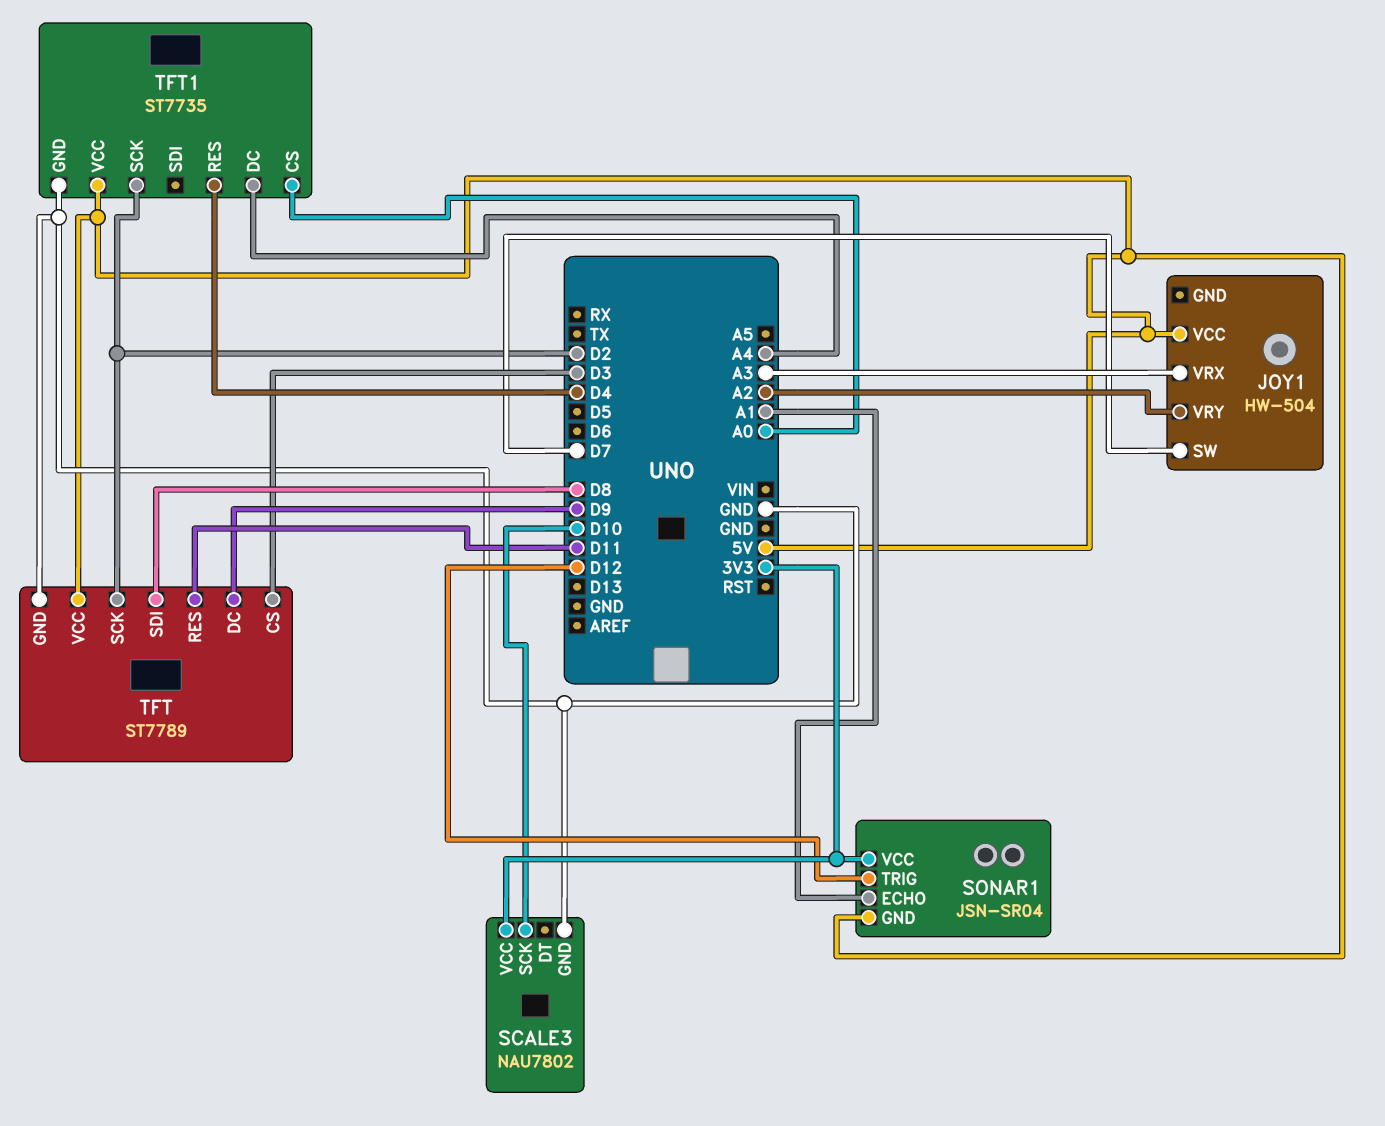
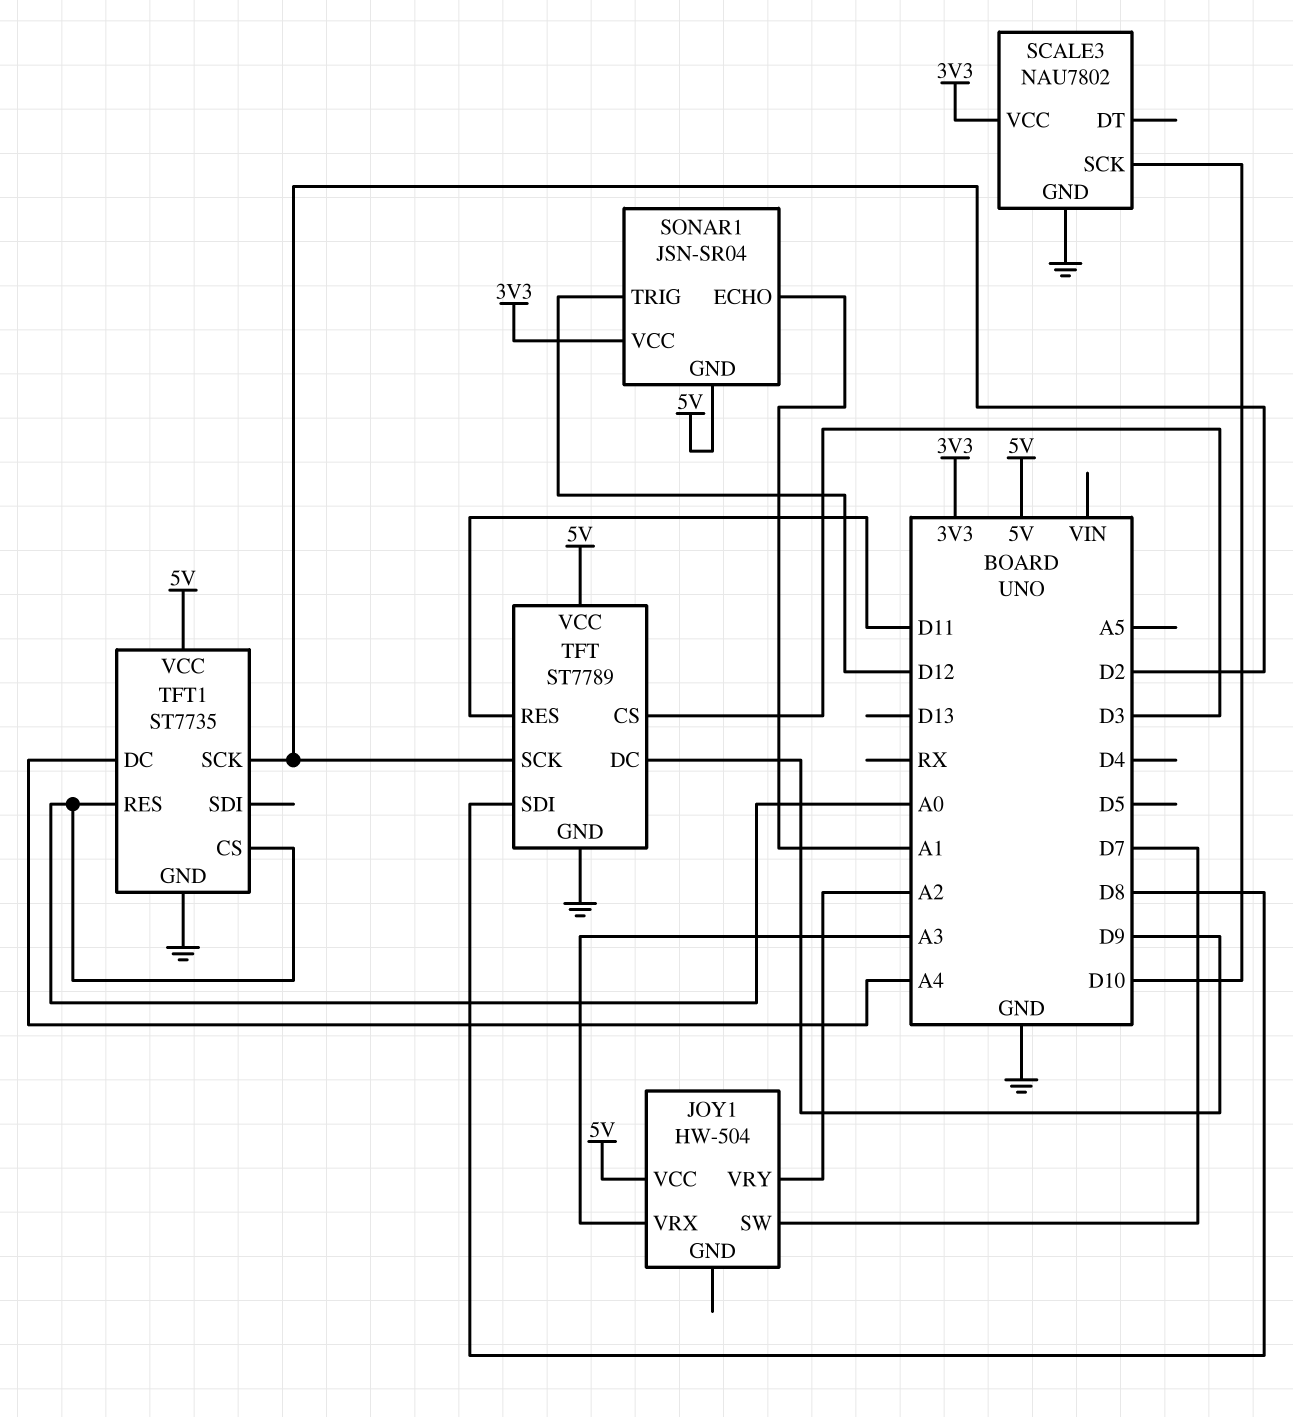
TFT1 pin RES: D4 -> A0

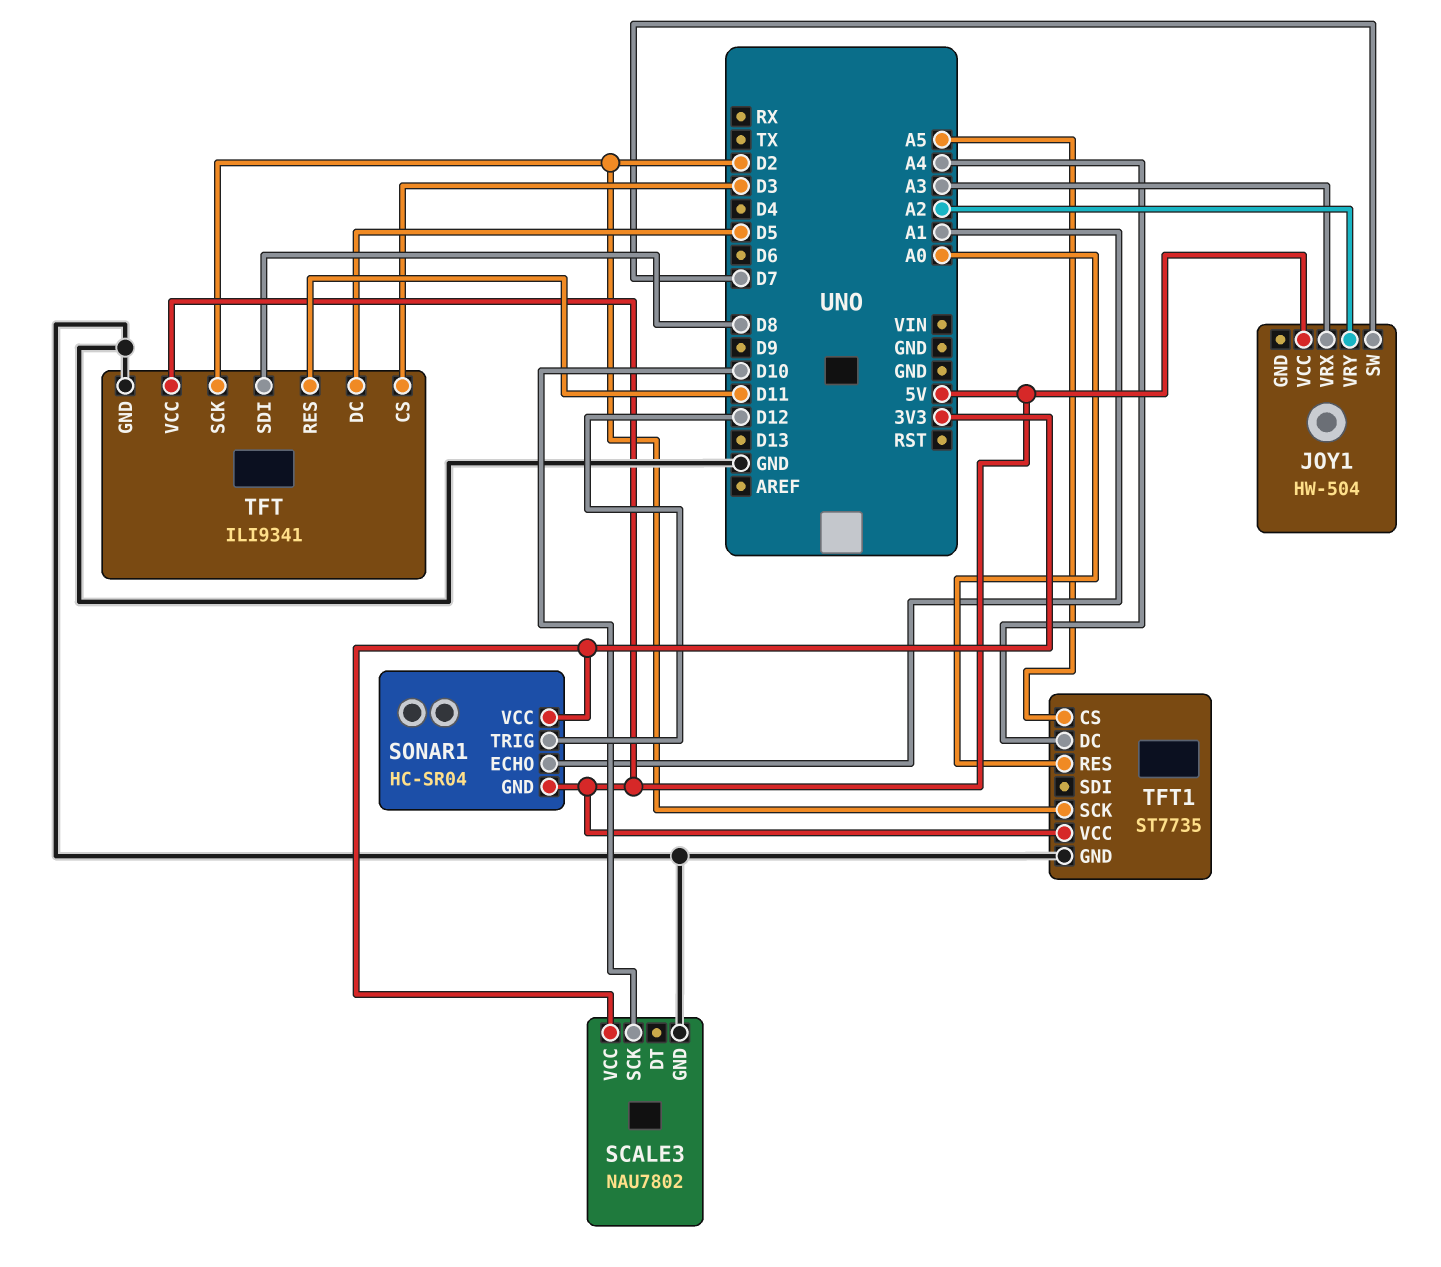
SONAR1: JSN-SR04 -> HC-SR04
TFT: ST7789 -> ILI9341
TFT pin DC: D9 -> D5
TFT1 pin CS: A0 -> A5

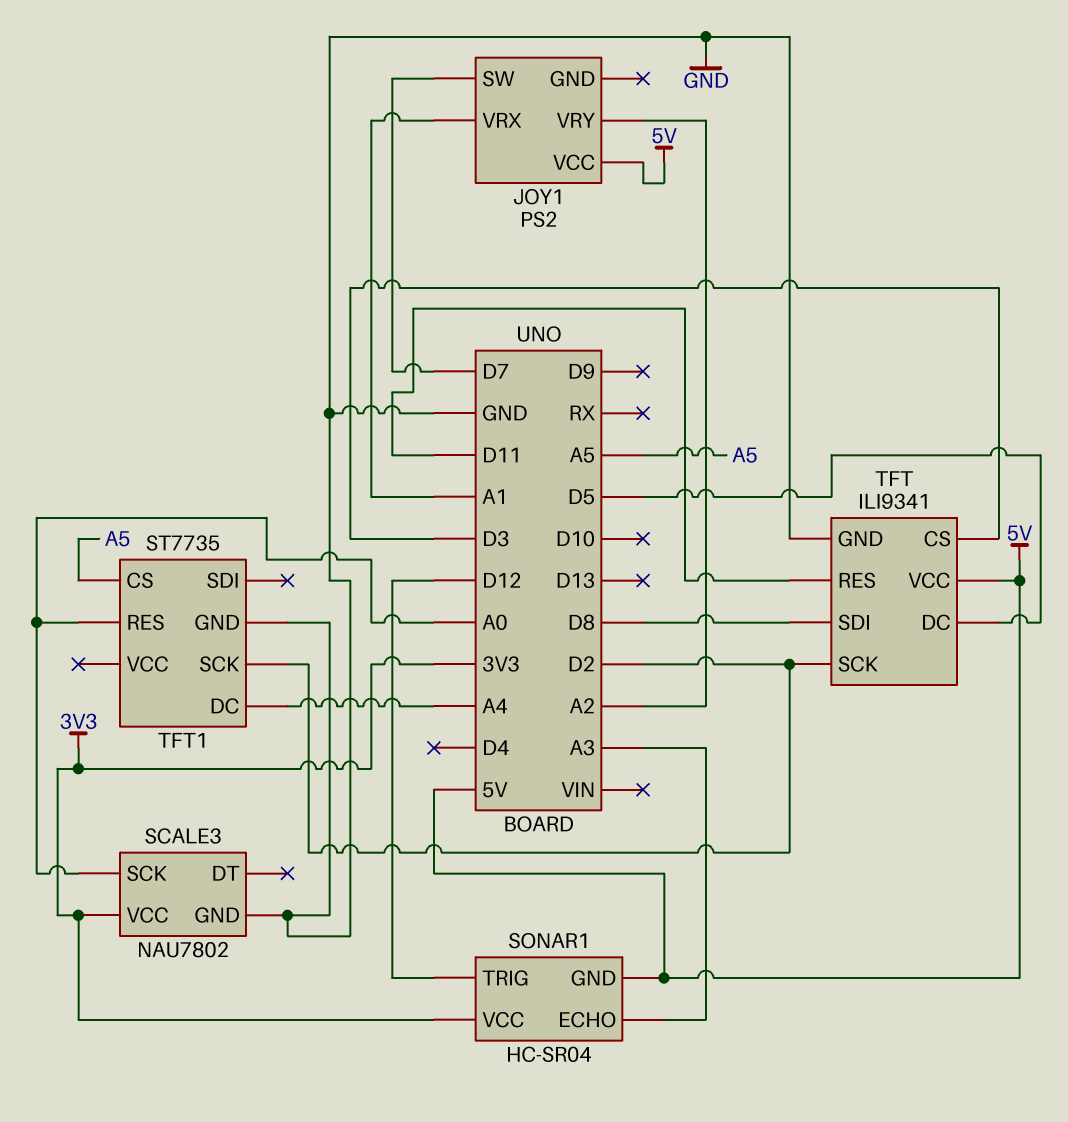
JOY1: HW-504 -> PS2
JOY1 pin VRX: A3 -> A1
SCALE3 pin SCK: D10 -> A0
SONAR1 pin ECHO: A1 -> A3
TFT1 pin VCC: 5V -> none

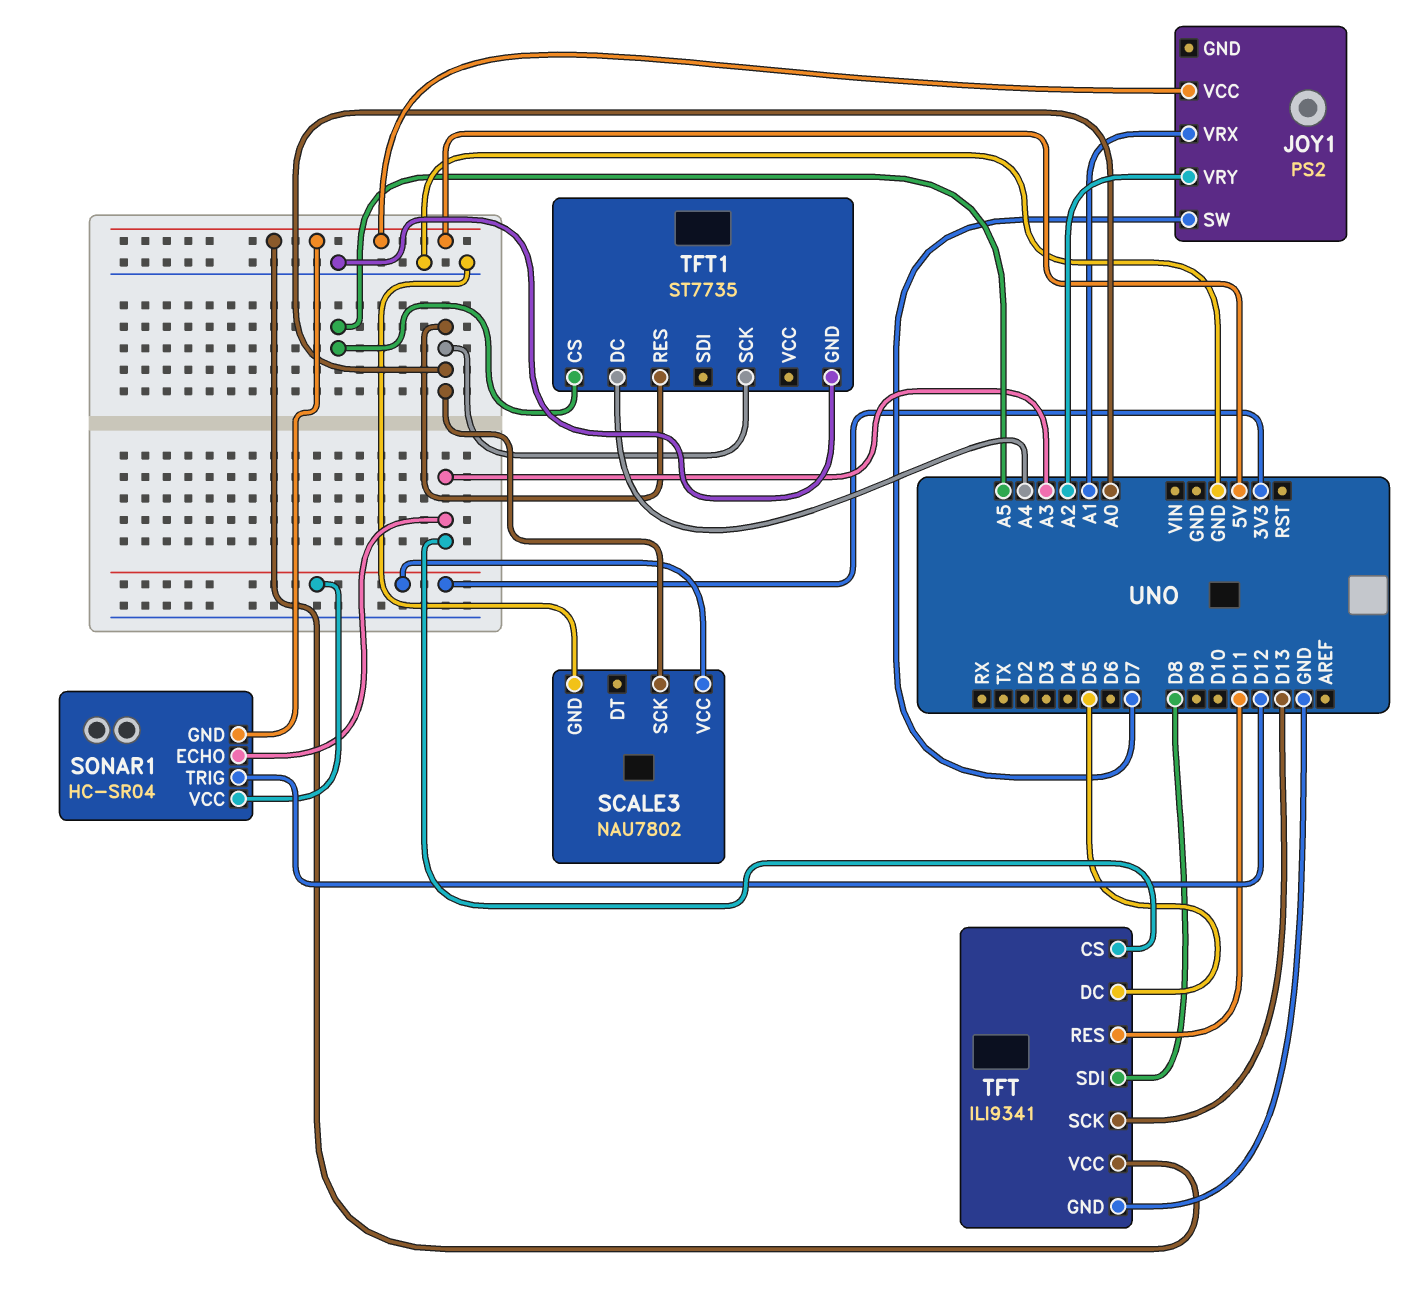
TFT pin CS: D3 -> A3
TFT pin SCK: D2 -> D13
TFT1 pin SCK: D2 -> A0

